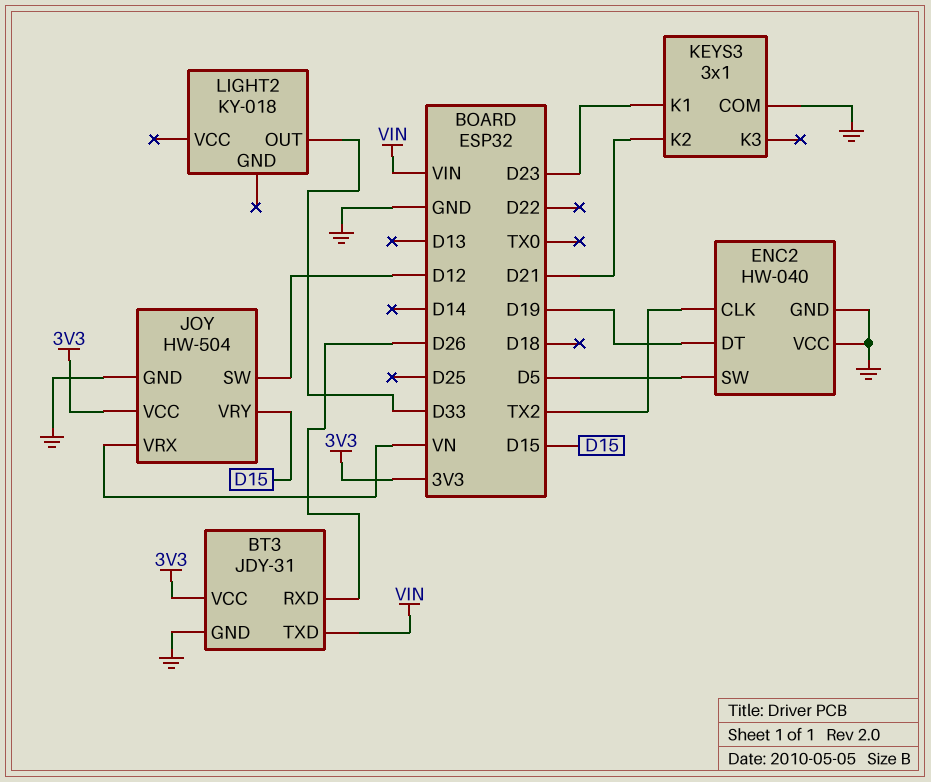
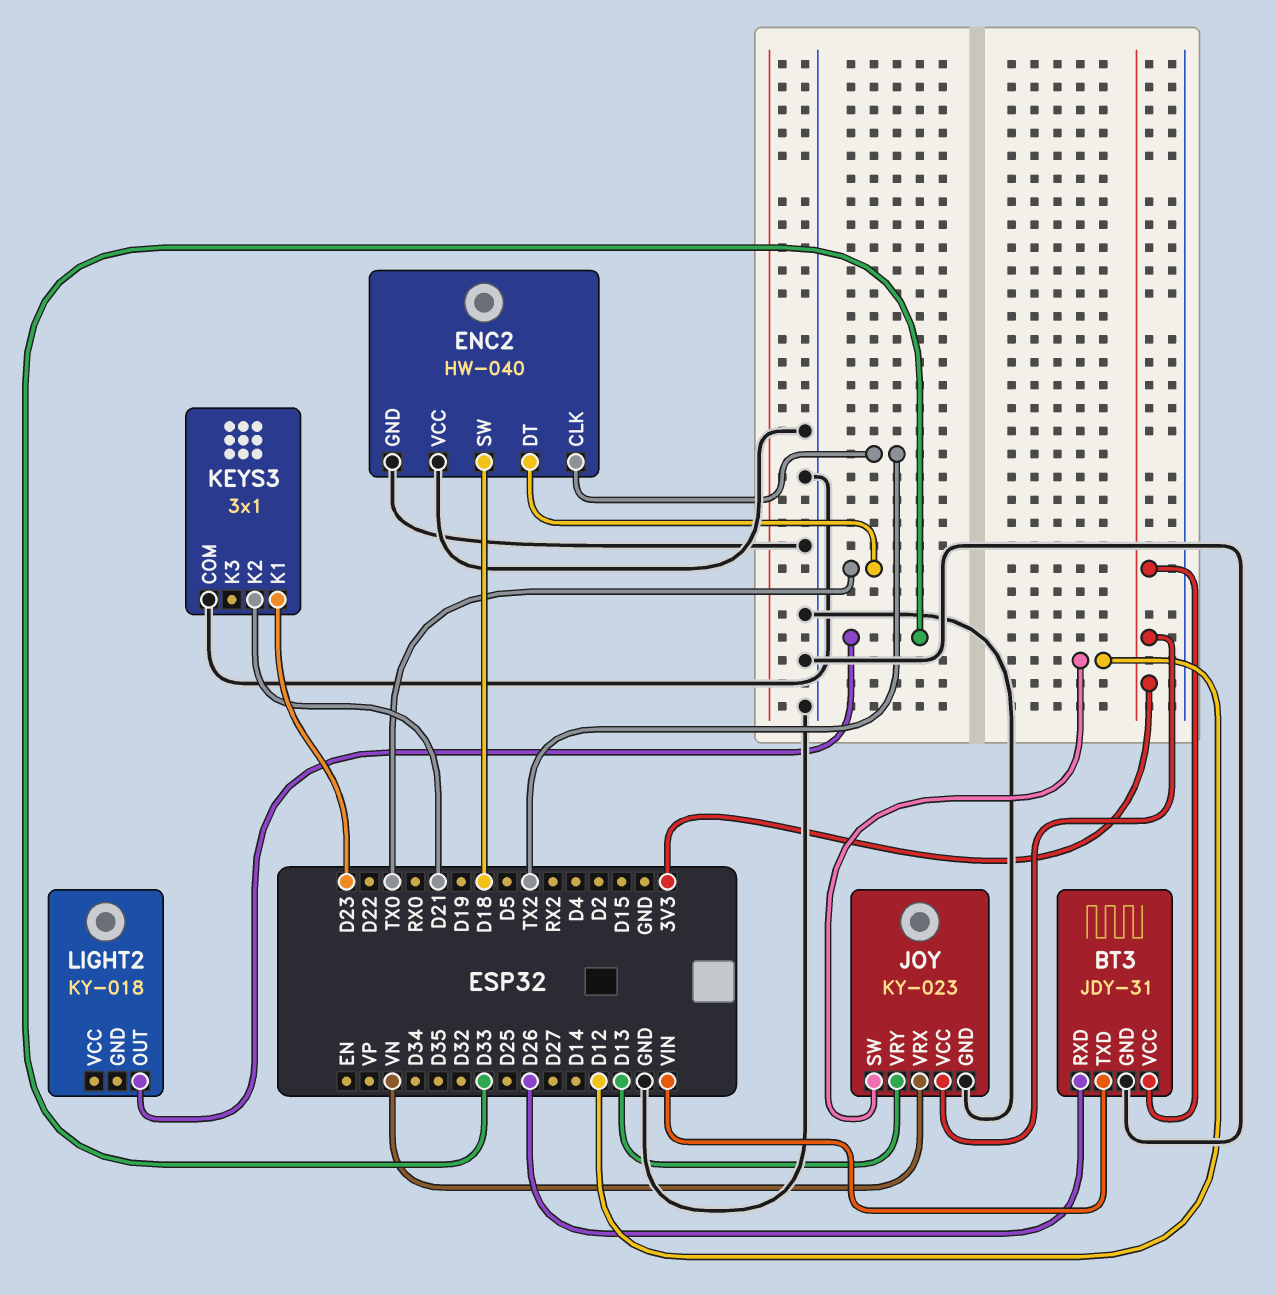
ENC2 pin DT: D19 -> TX0
ENC2 pin SW: D5 -> D18
JOY: HW-504 -> KY-023
JOY pin VRY: D15 -> D13

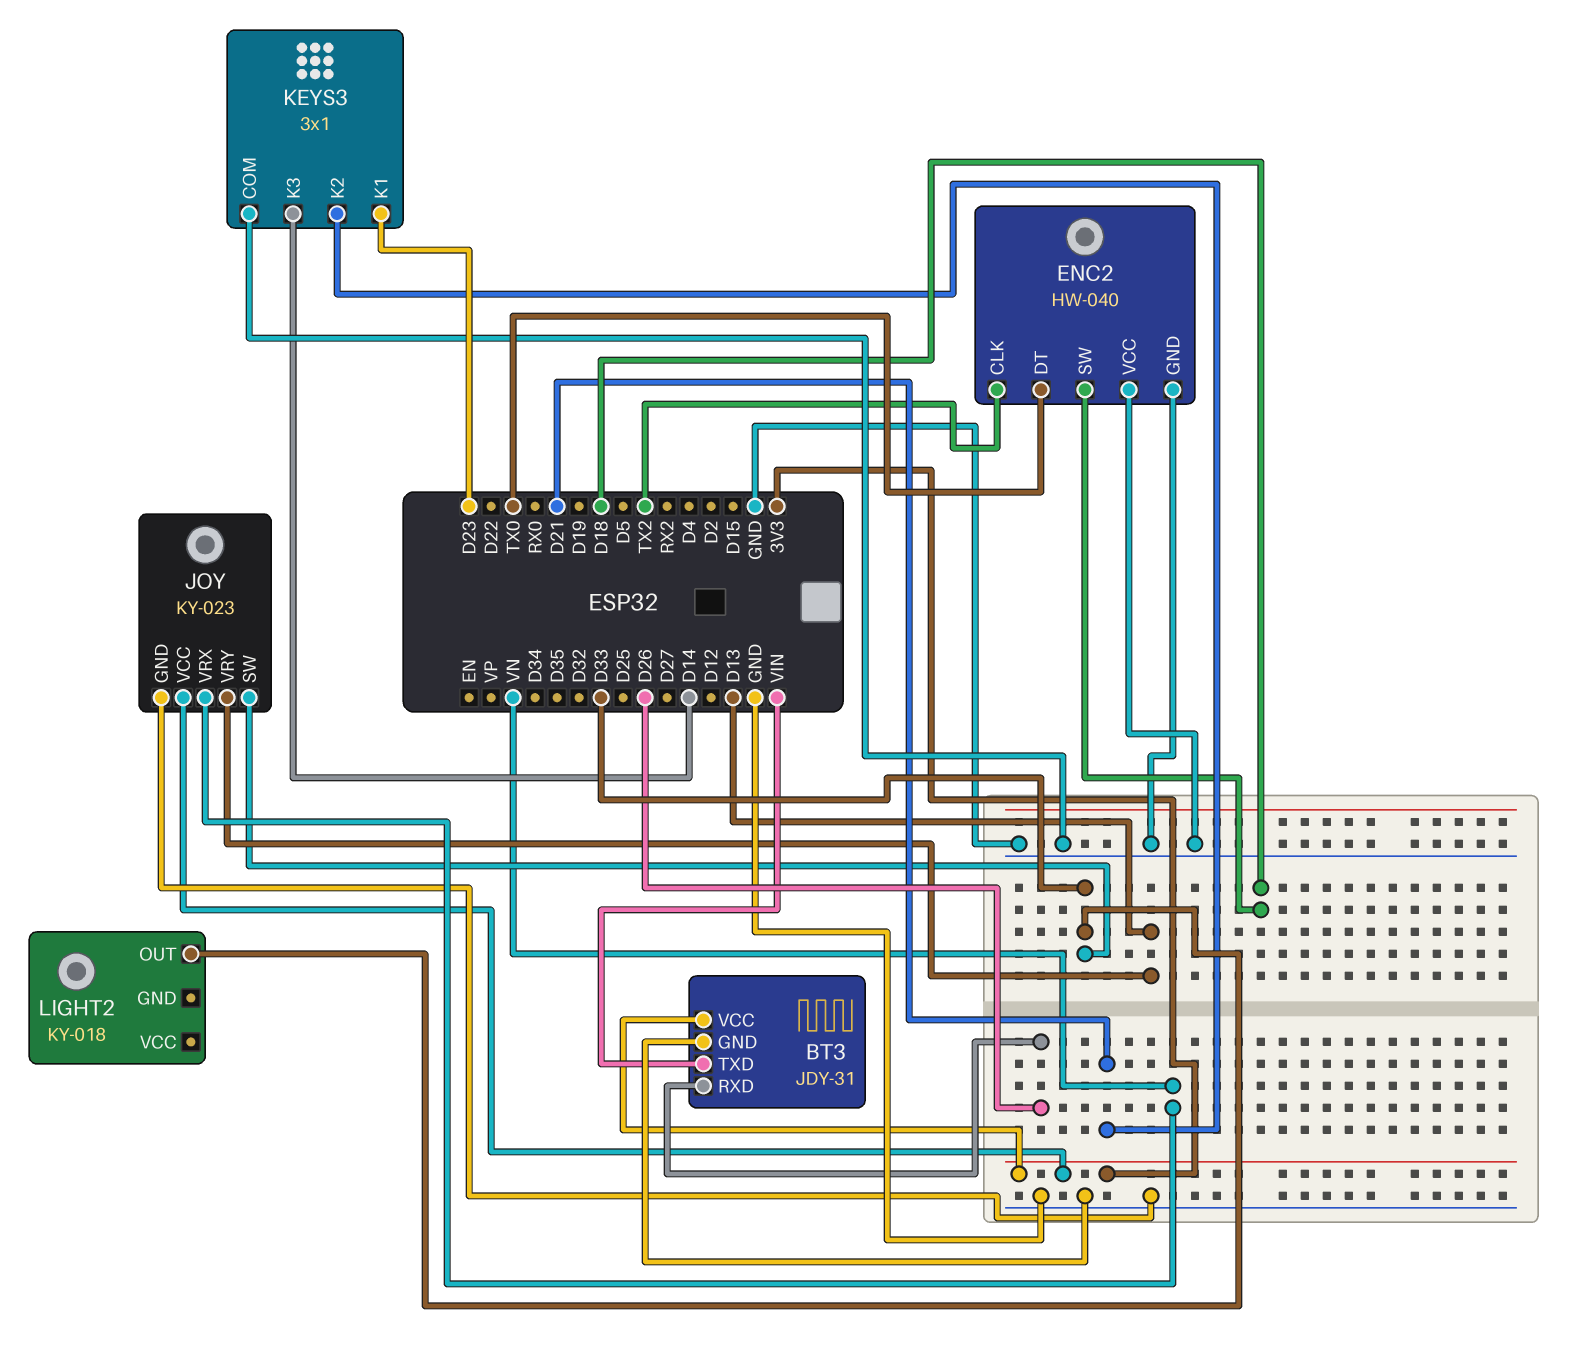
JOY pin SW: D12 -> D33
KEYS3 pin K3: none -> D14

